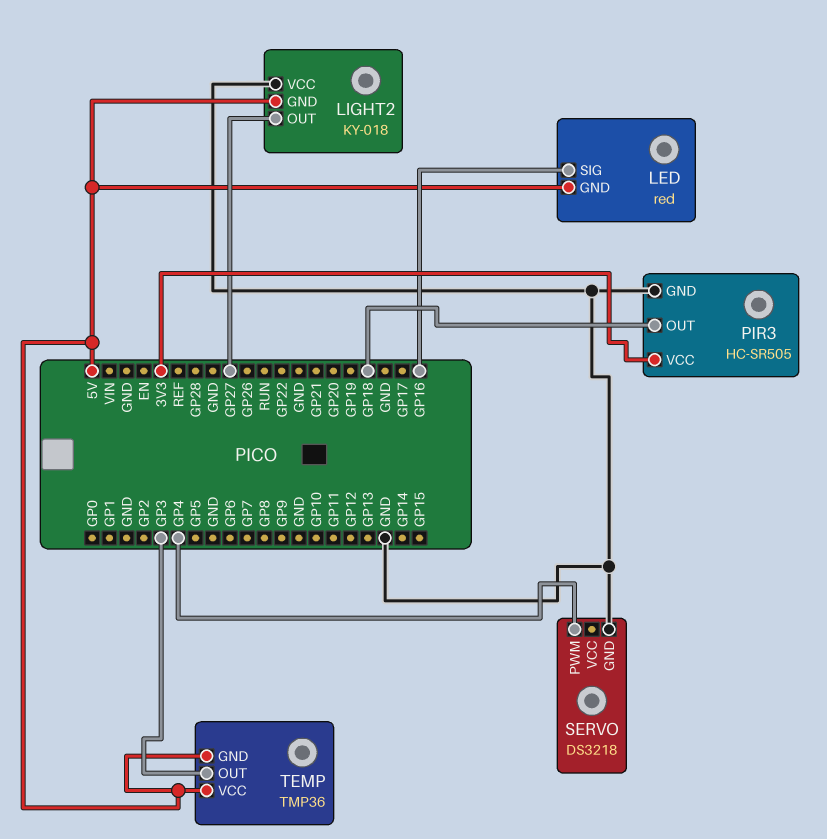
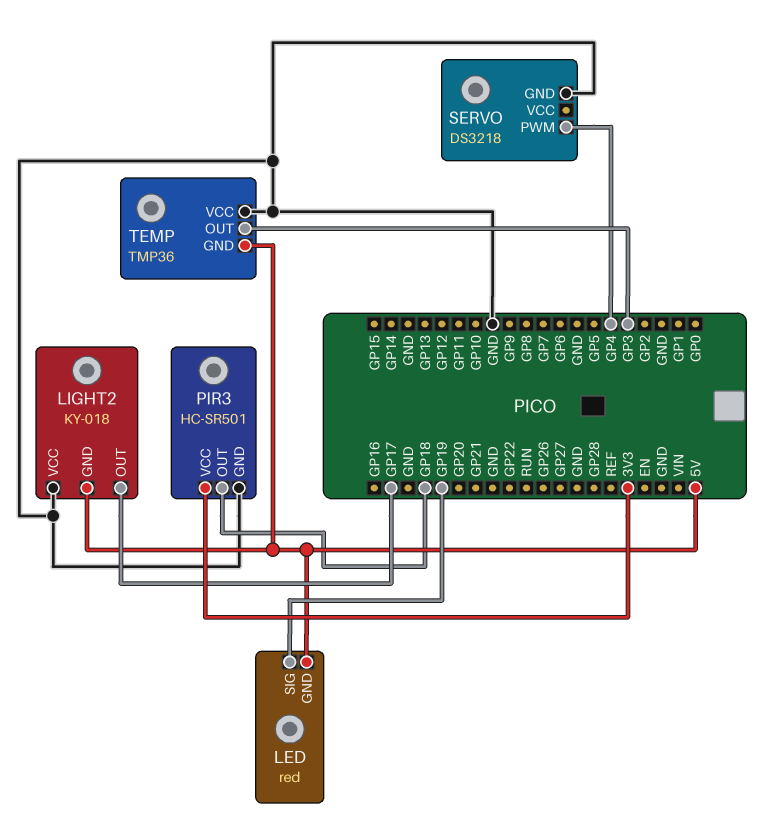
LED pin SIG: GP16 -> GP19
LIGHT2 pin OUT: GP27 -> GP17
PIR3: HC-SR505 -> HC-SR501
TEMP pin VCC: 5V -> GND

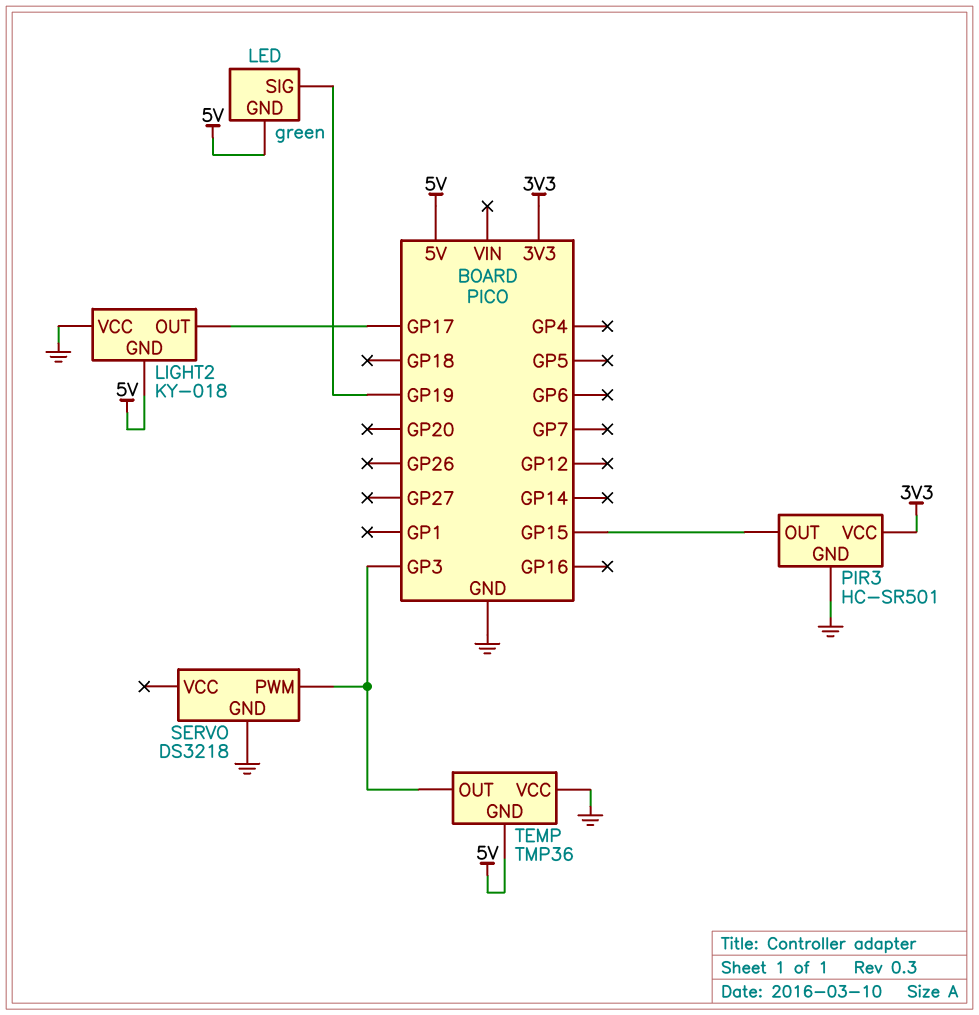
LED: red -> green
PIR3 pin OUT: GP18 -> GP15
SERVO pin PWM: GP4 -> GP3

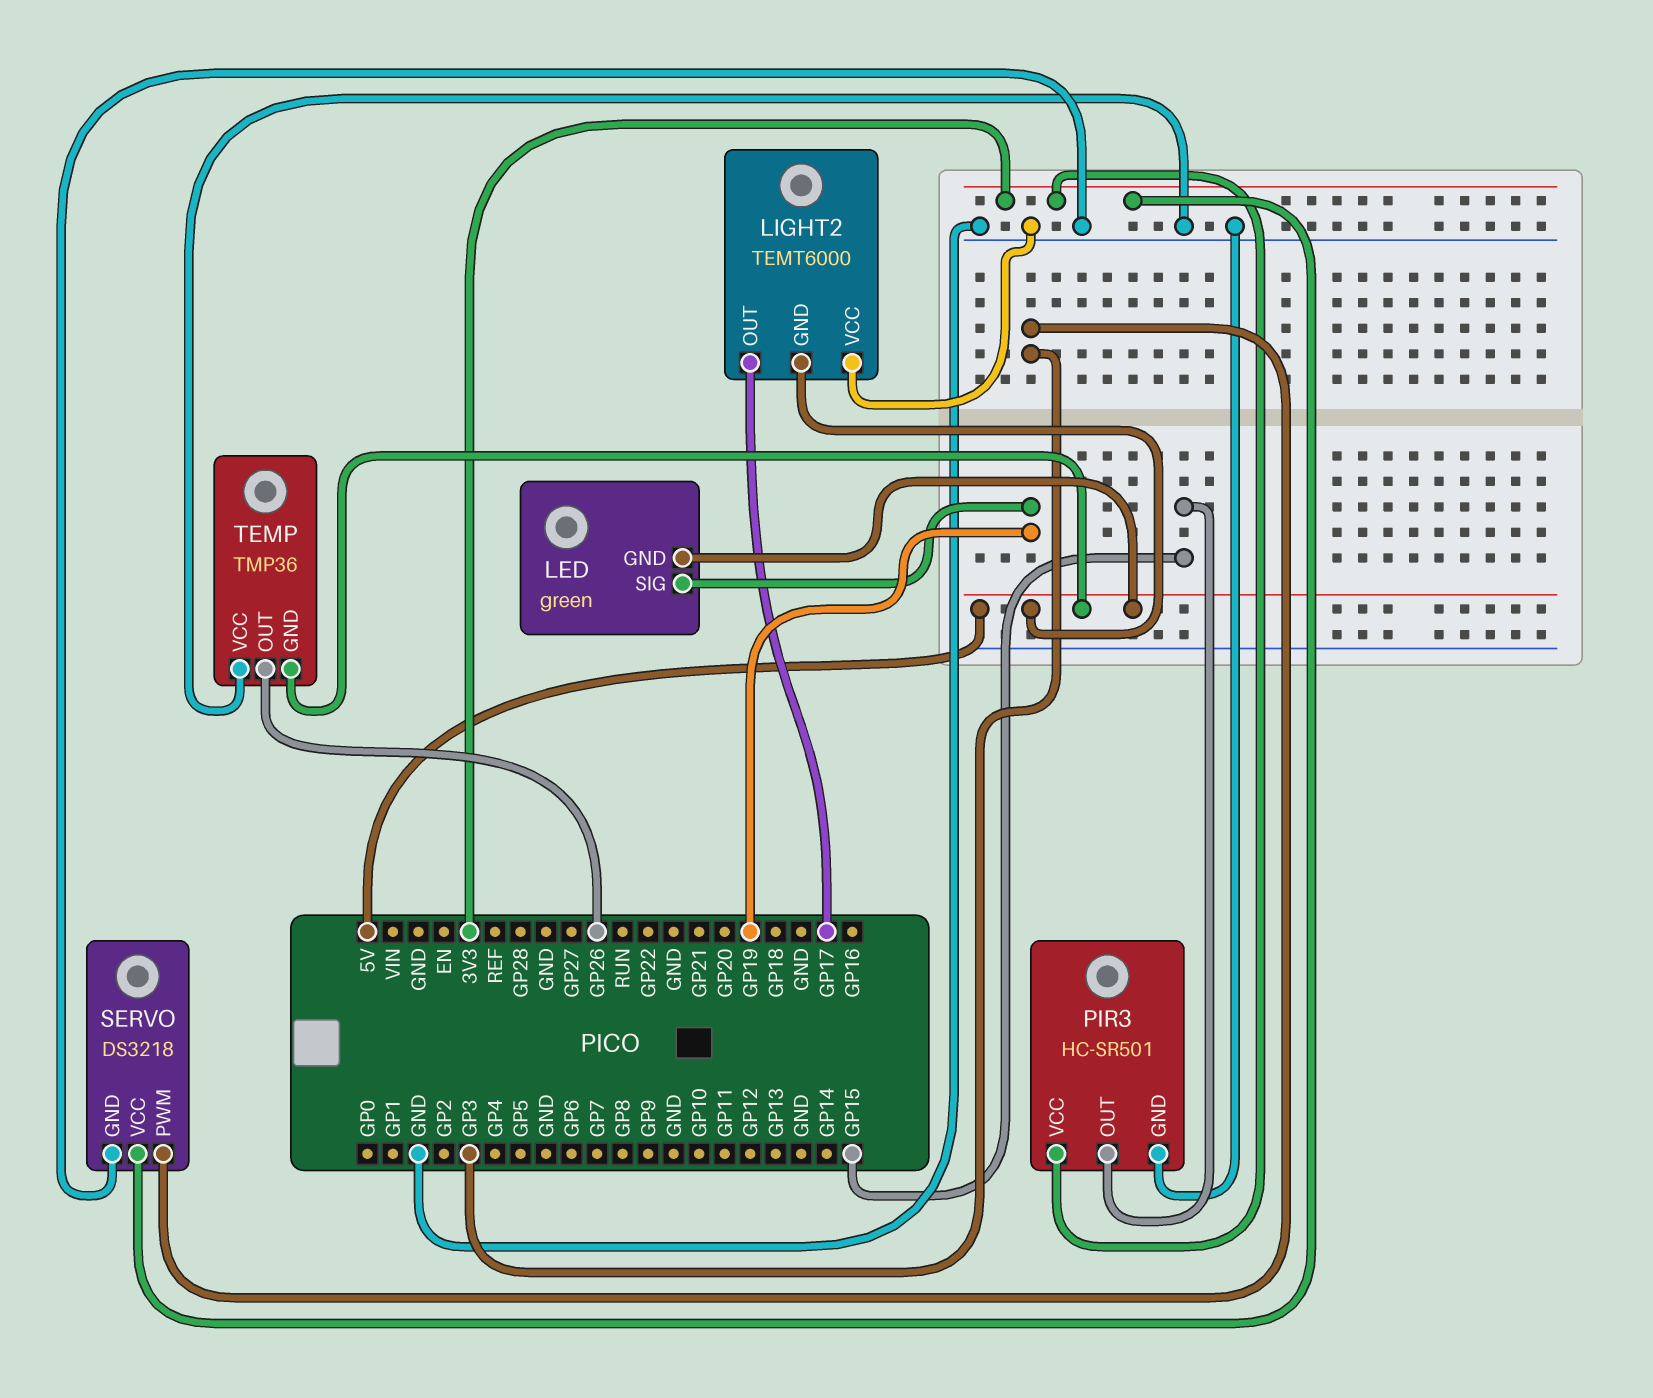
LIGHT2: KY-018 -> TEMT6000
SERVO pin VCC: none -> 3V3
TEMP pin OUT: GP3 -> GP26

